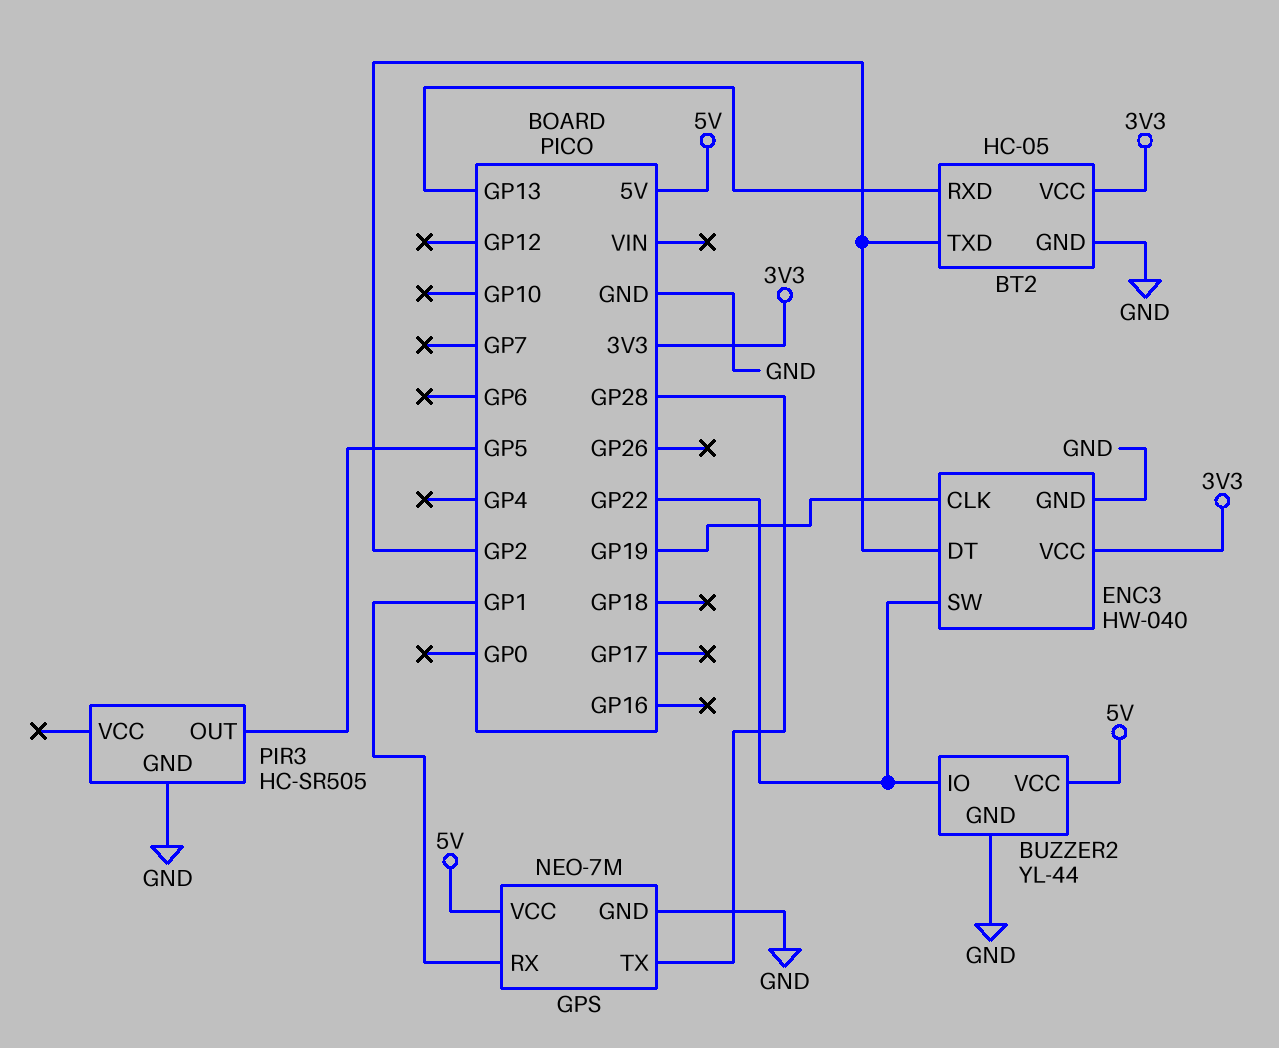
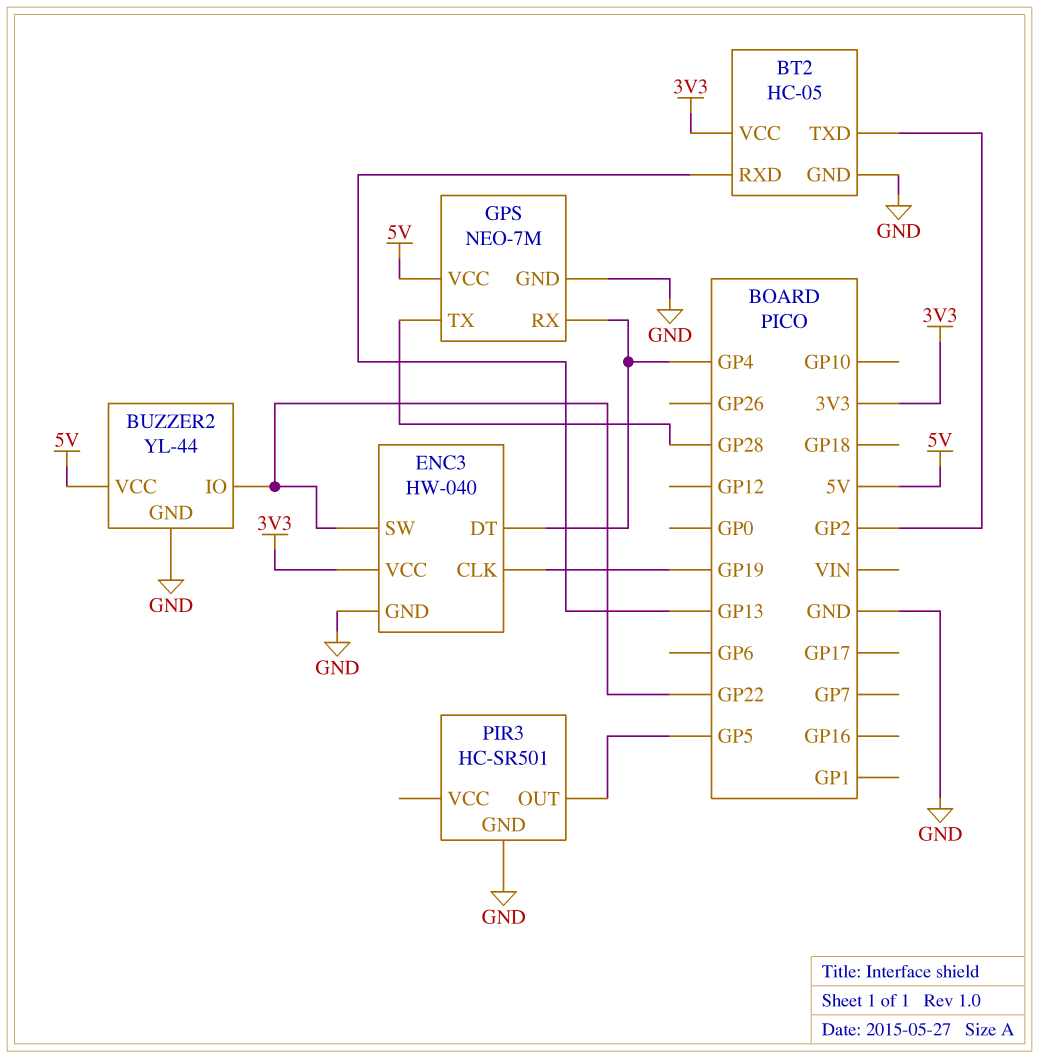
ENC3 pin DT: GP2 -> GP4
GPS pin RX: GP1 -> GP4
PIR3: HC-SR505 -> HC-SR501

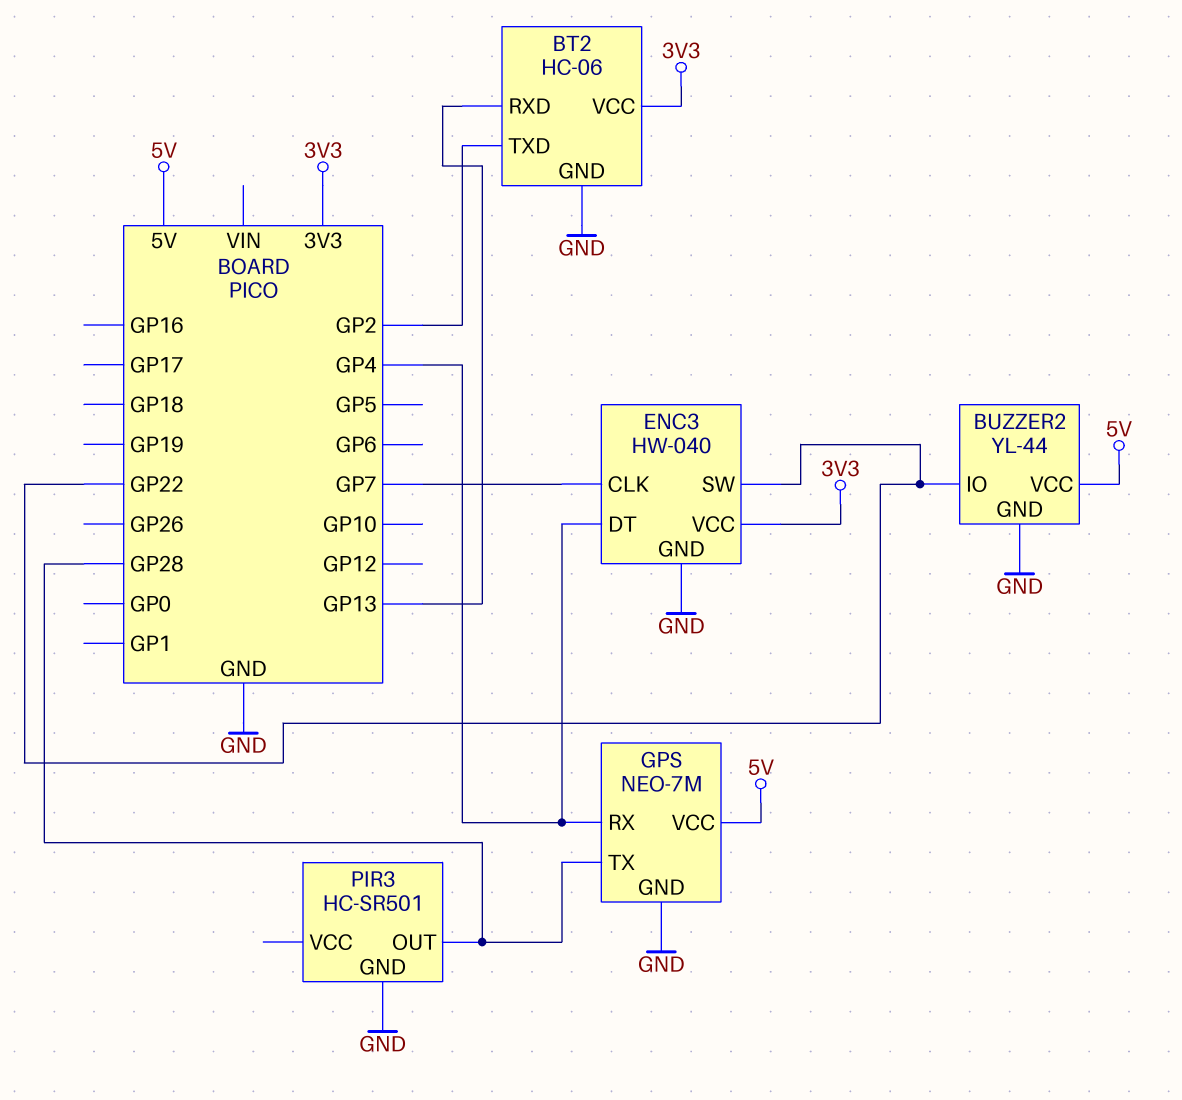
BT2: HC-05 -> HC-06
ENC3 pin CLK: GP19 -> GP7
PIR3 pin OUT: GP5 -> GP28

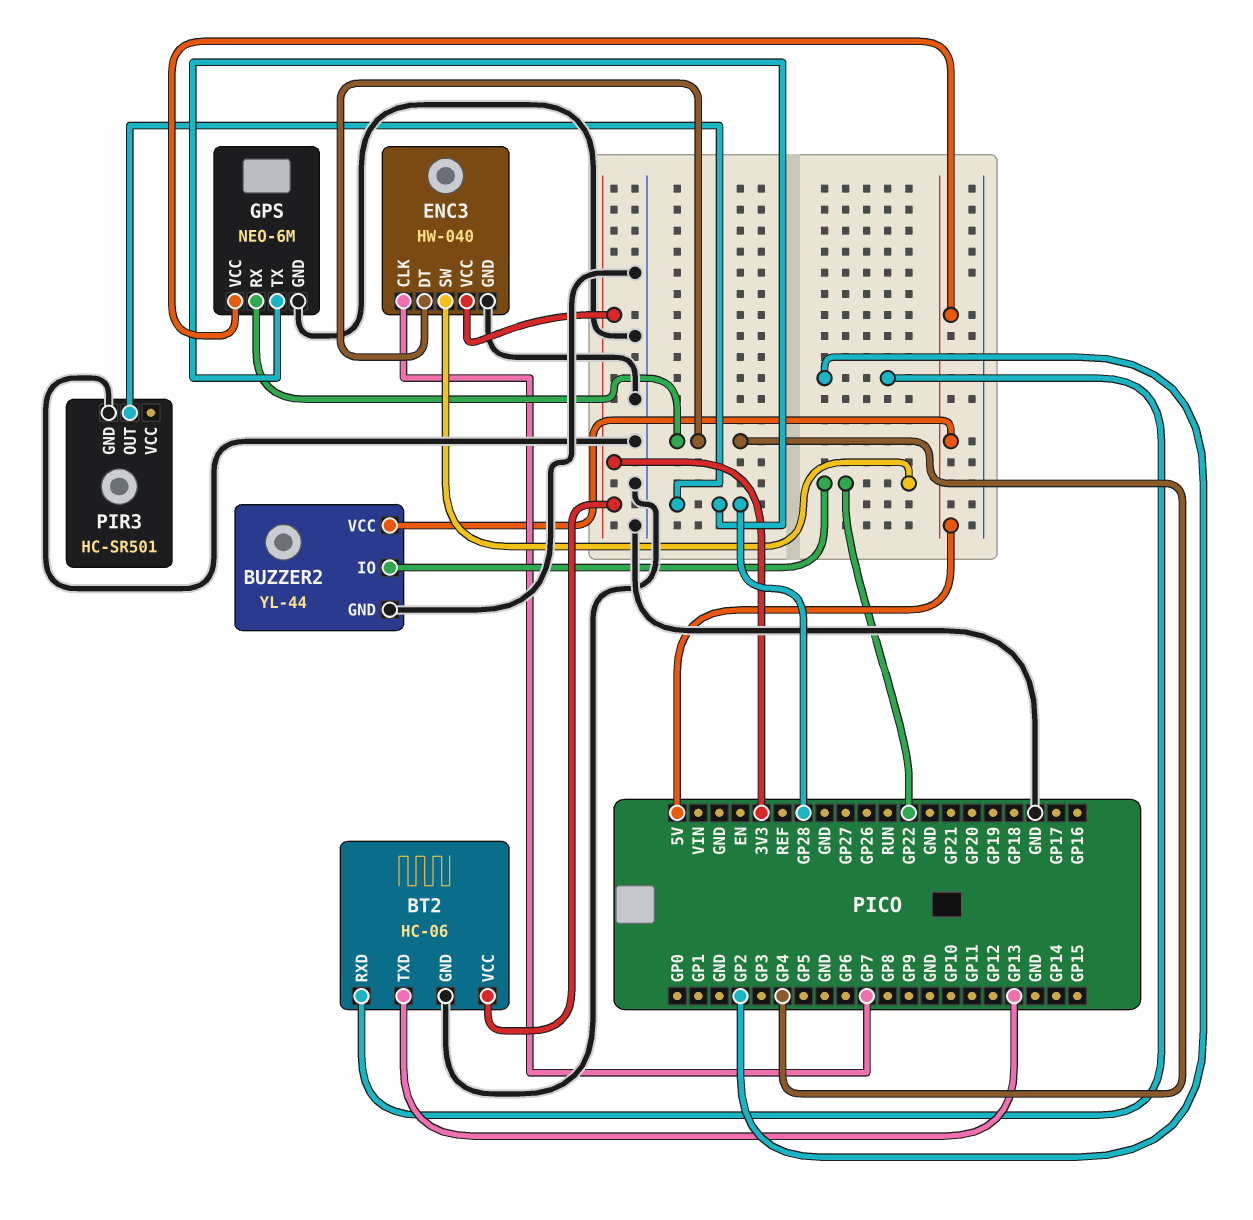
BT2 pin RXD: GP13 -> GP2
BT2 pin TXD: GP2 -> GP13
GPS: NEO-7M -> NEO-6M

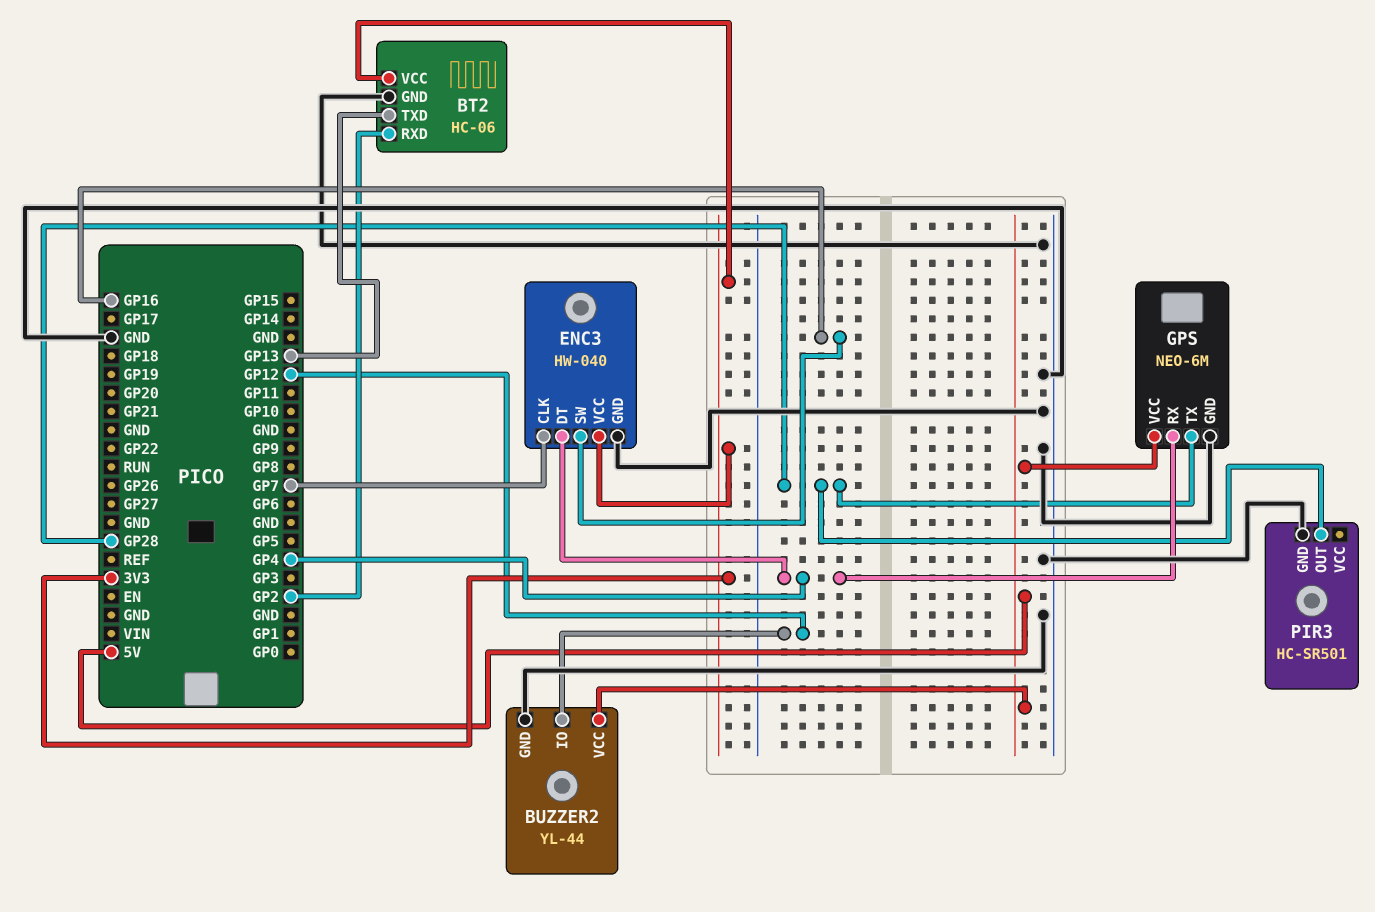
BUZZER2 pin IO: GP22 -> GP12
ENC3 pin SW: GP22 -> GP16

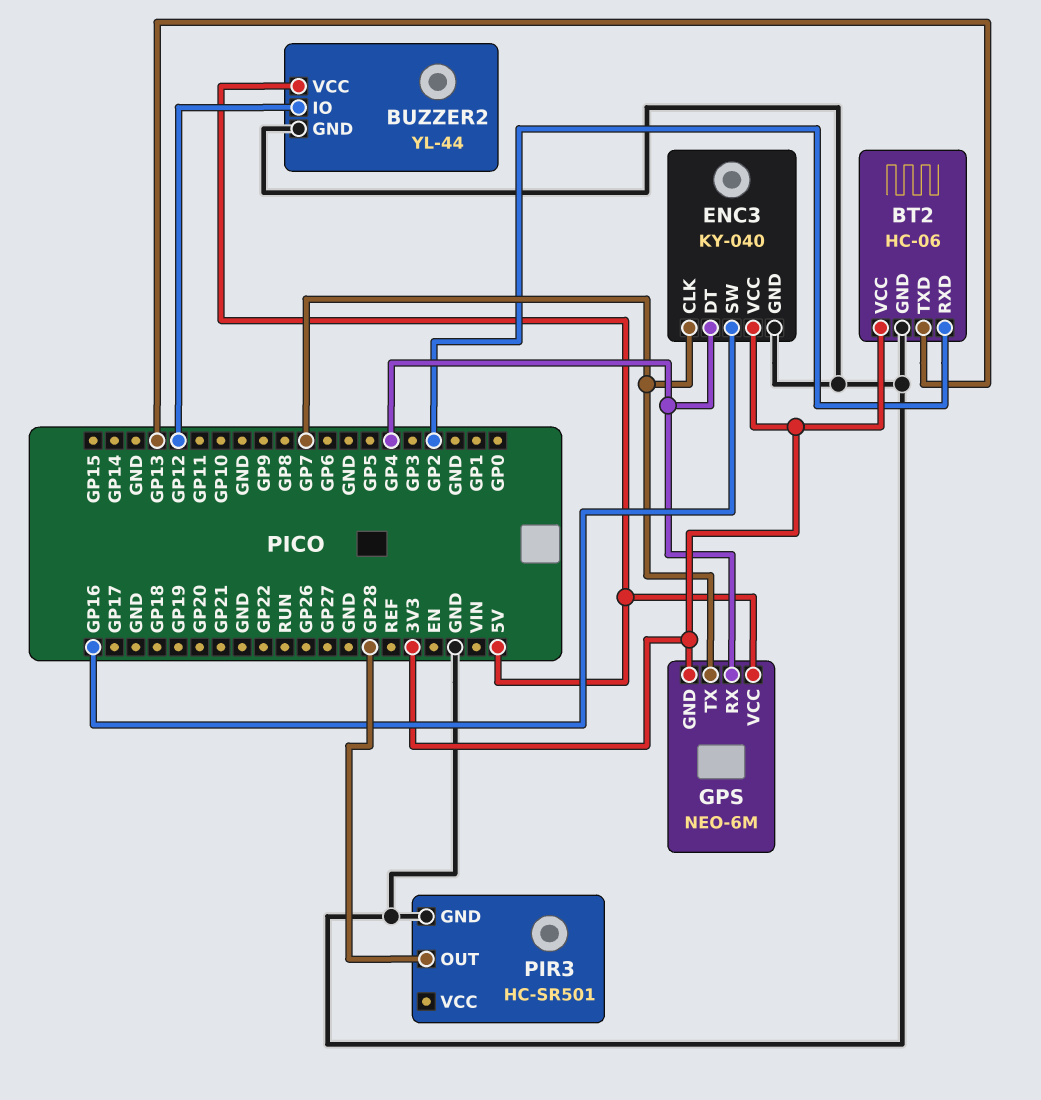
ENC3: HW-040 -> KY-040
GPS pin GND: GND -> 3V3
GPS pin TX: GP28 -> GP7

